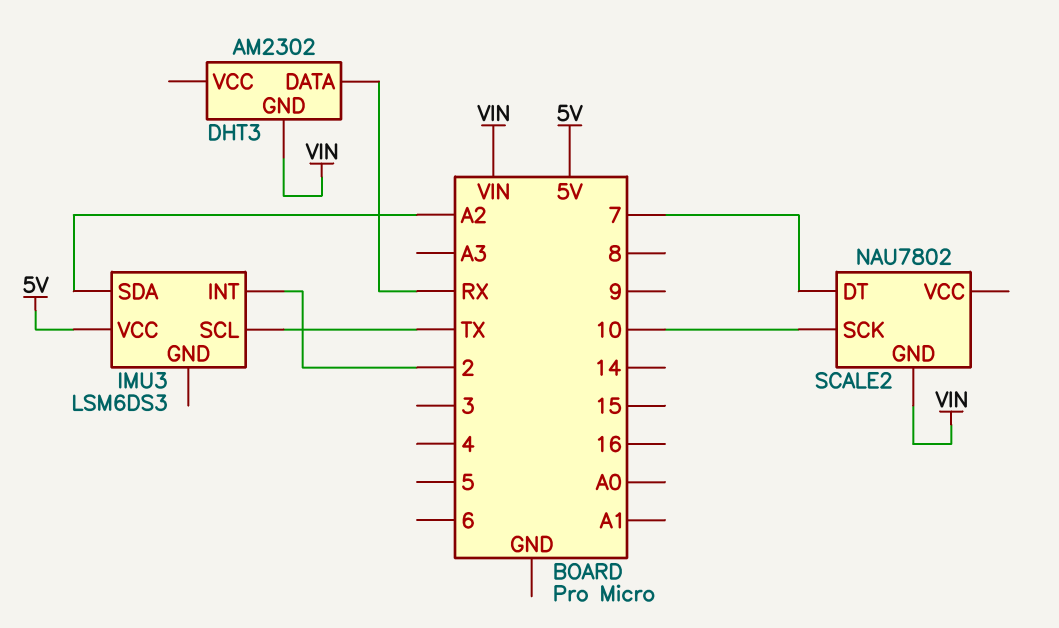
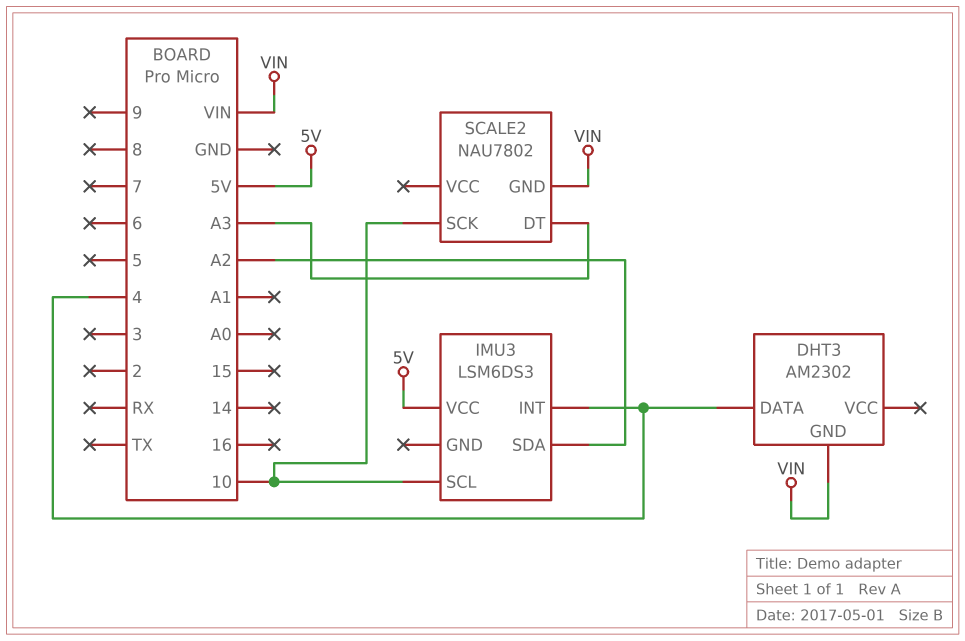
DHT3 pin DATA: RX -> 4
IMU3 pin INT: 2 -> 4
IMU3 pin SCL: TX -> 10
SCALE2 pin DT: 7 -> A3

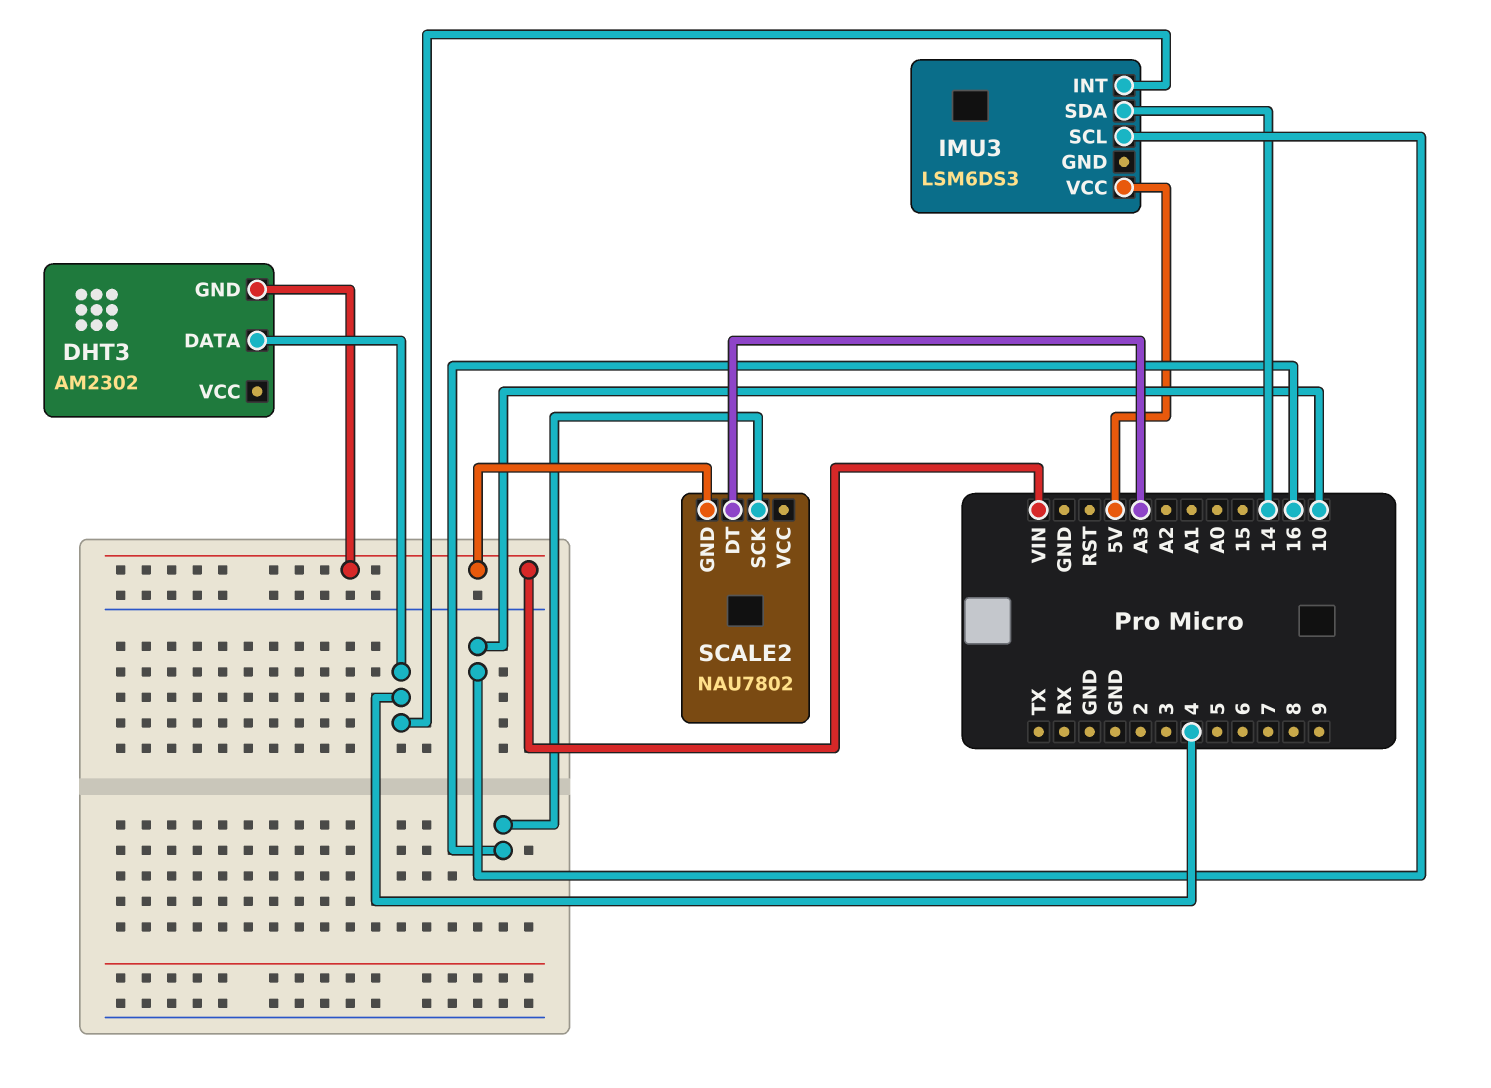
IMU3 pin SDA: A2 -> 14
SCALE2 pin SCK: 10 -> 16

